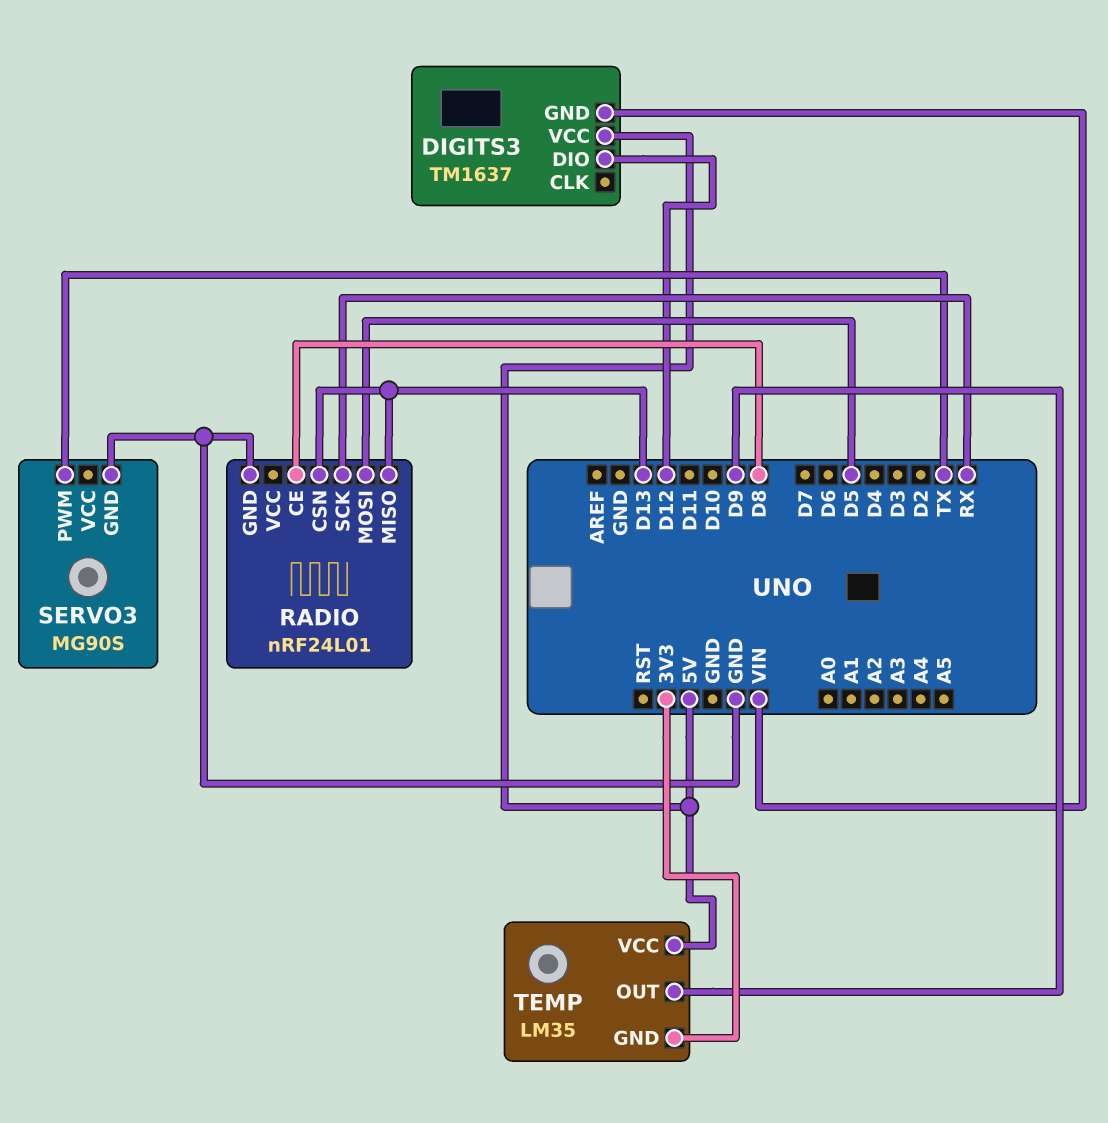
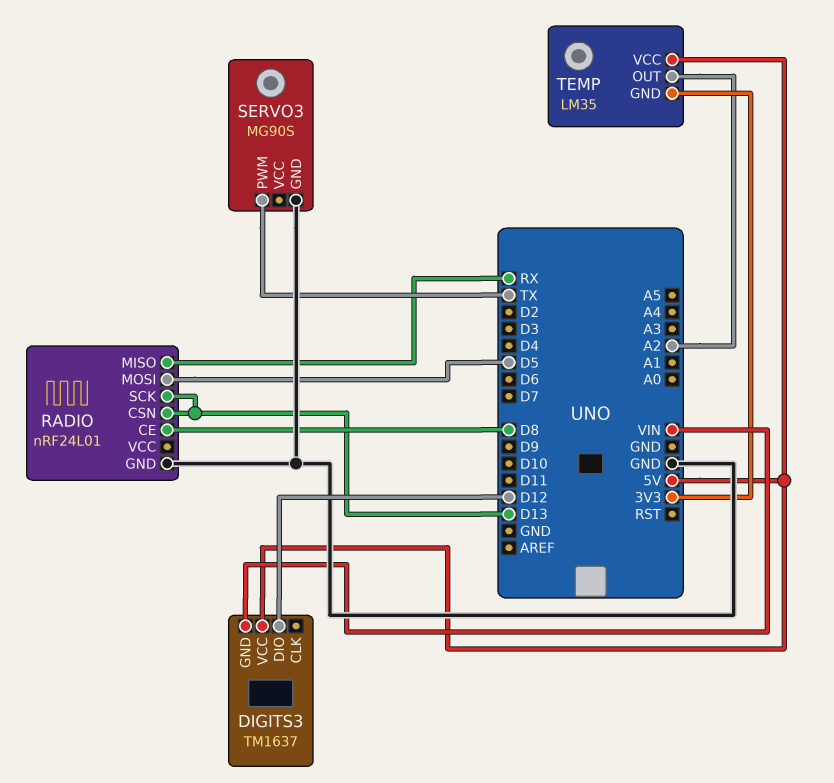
RADIO pin MISO: D13 -> RX
RADIO pin SCK: RX -> D13
TEMP pin OUT: D9 -> A2

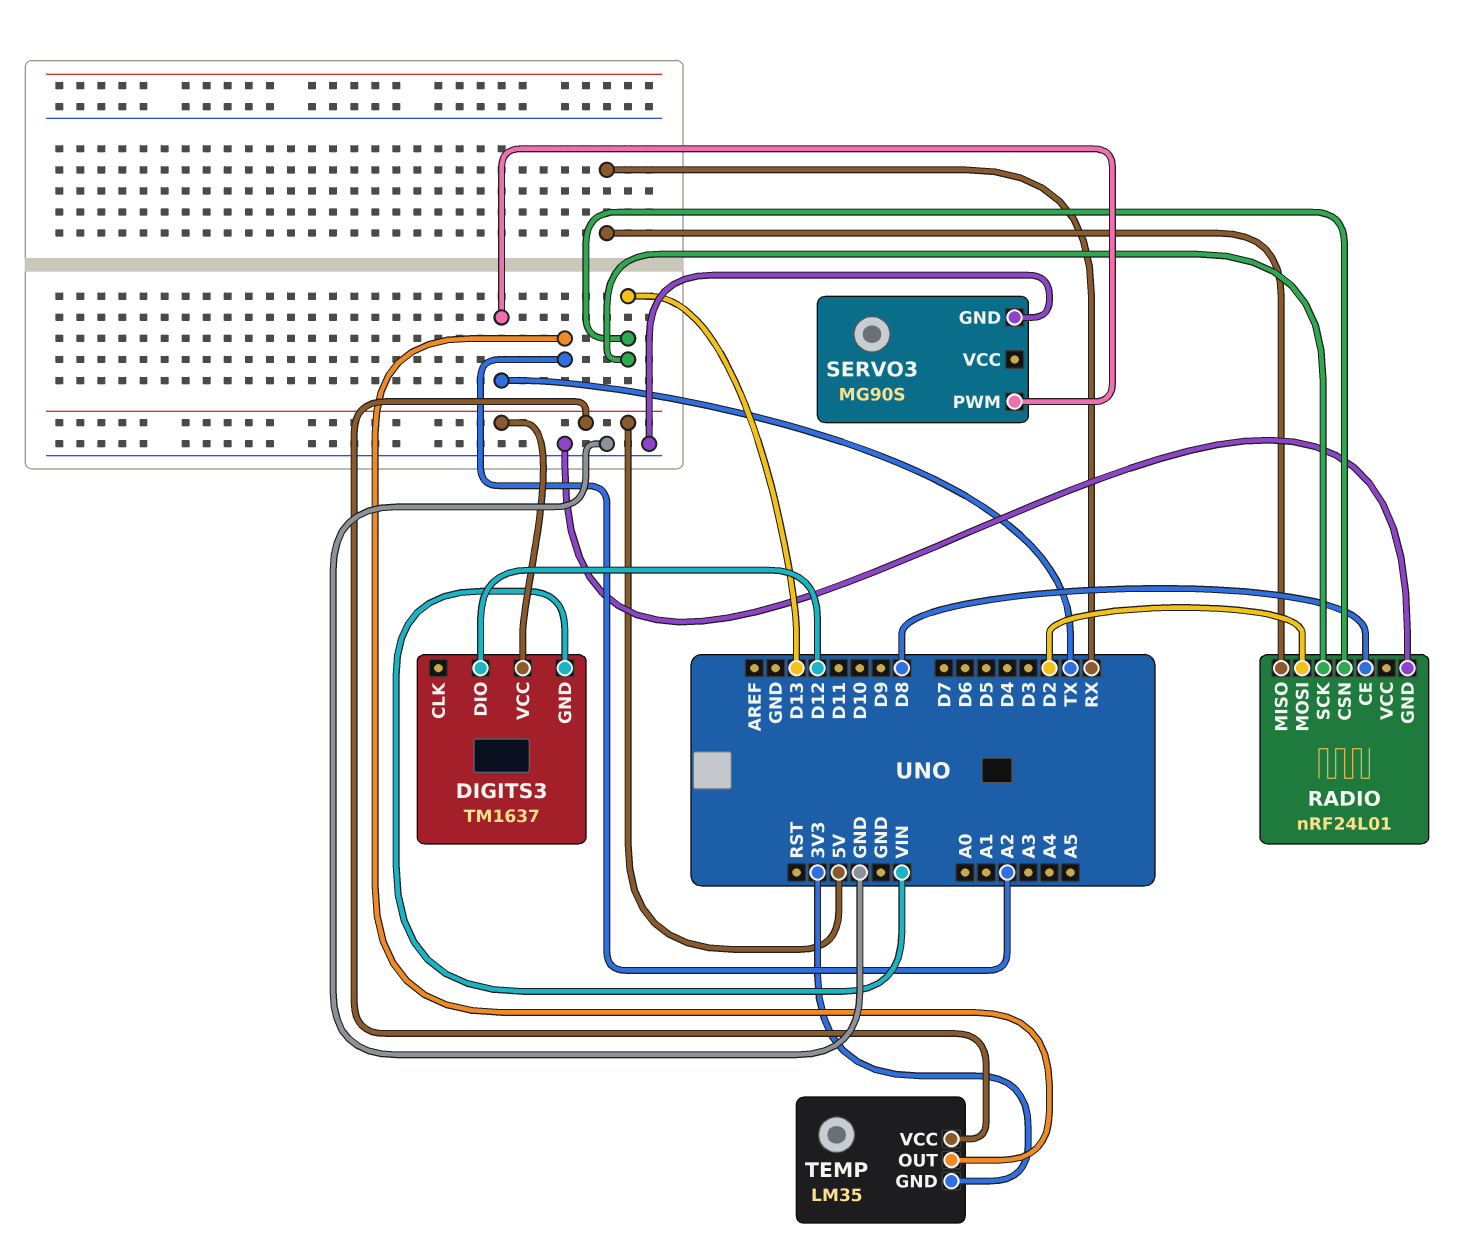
RADIO pin MOSI: D5 -> D2

